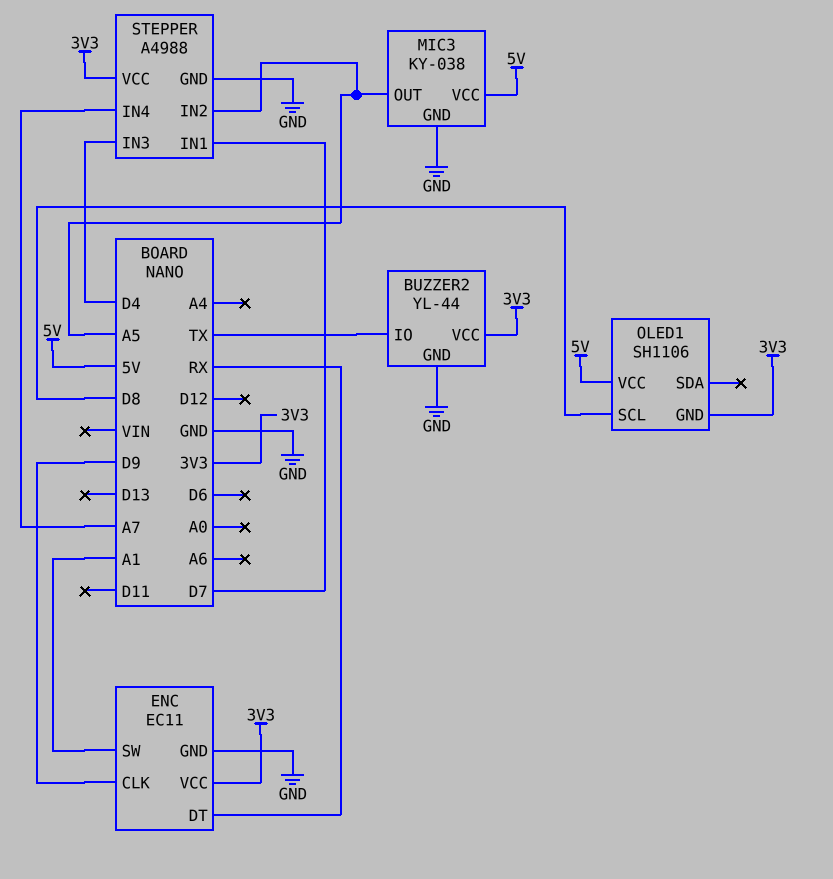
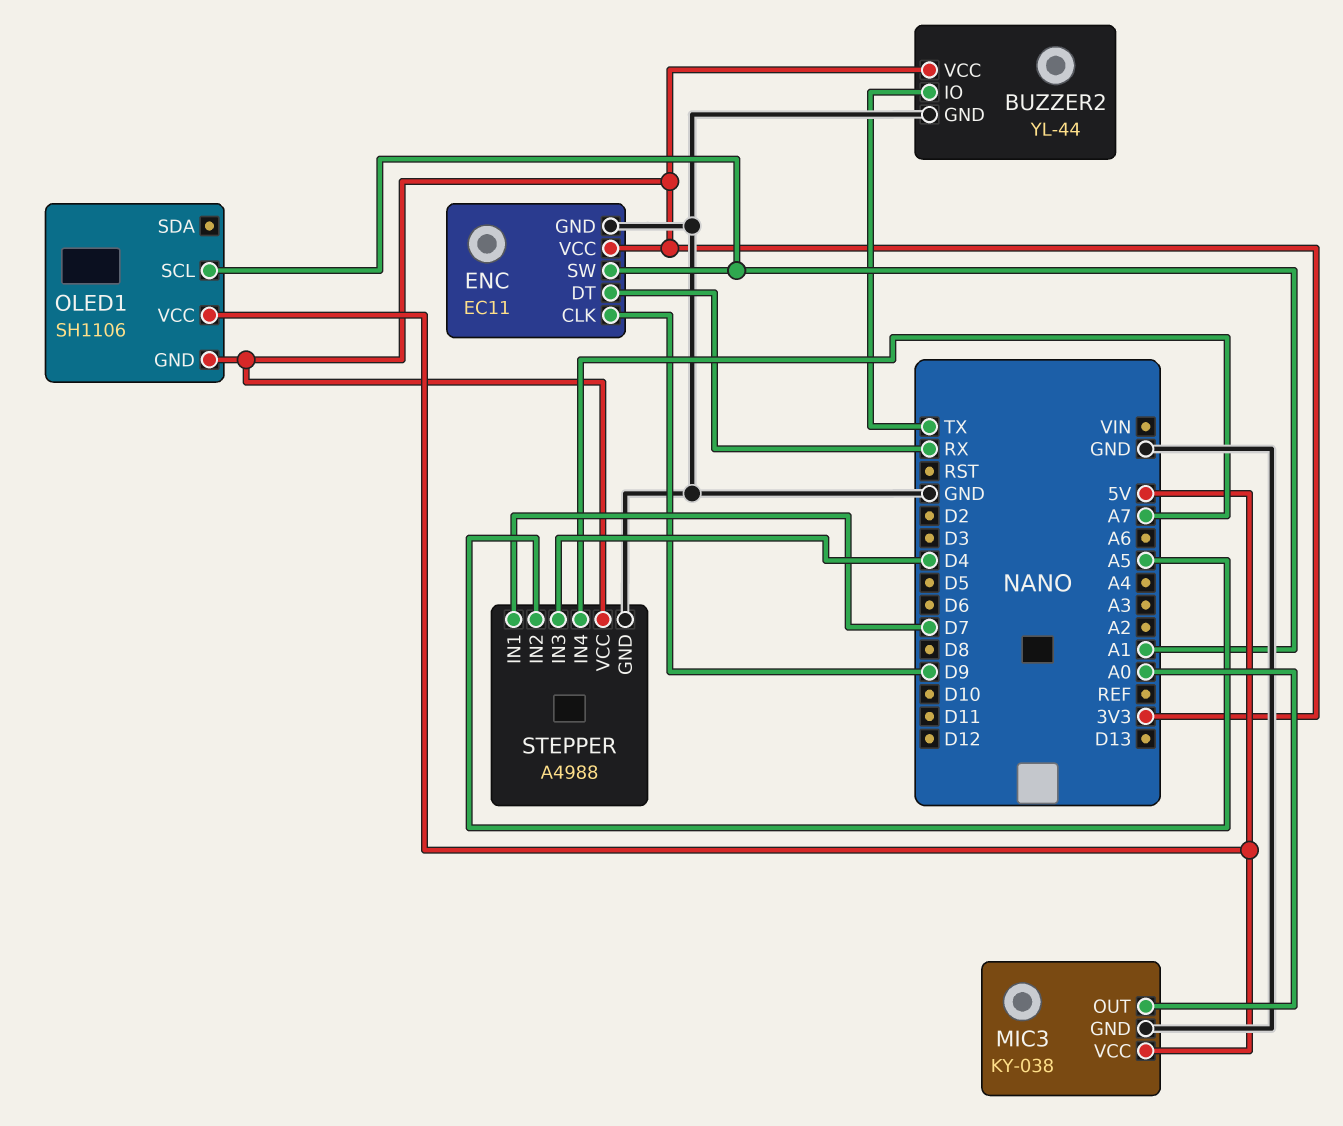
MIC3 pin OUT: A5 -> A0
OLED1 pin SCL: D8 -> A1

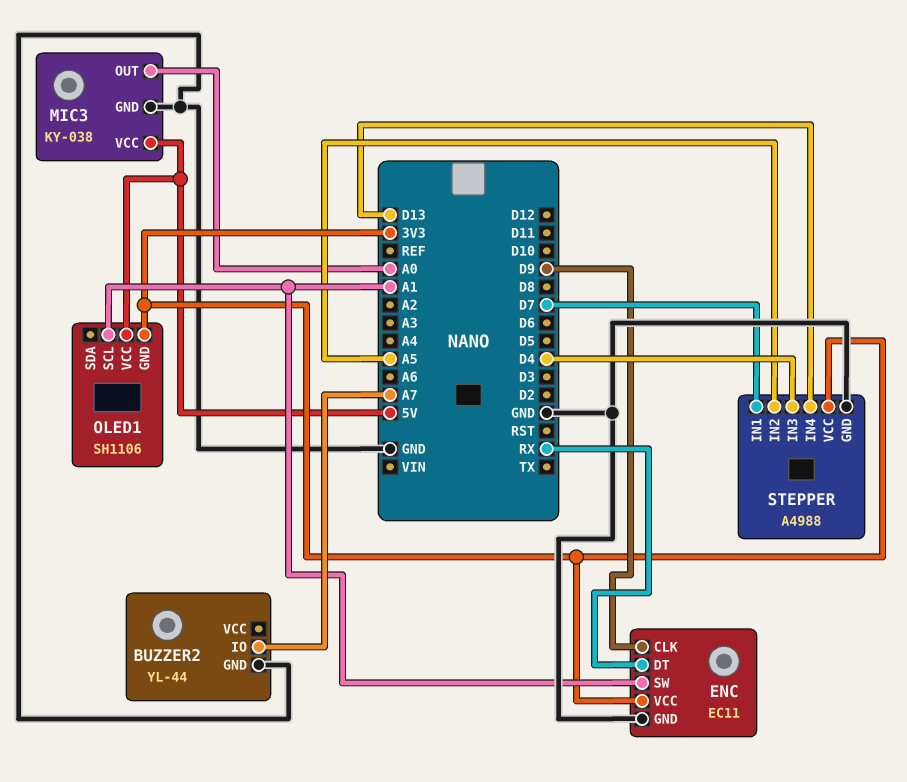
BUZZER2 pin IO: TX -> A7
BUZZER2 pin VCC: 3V3 -> none
STEPPER pin IN4: A7 -> D13

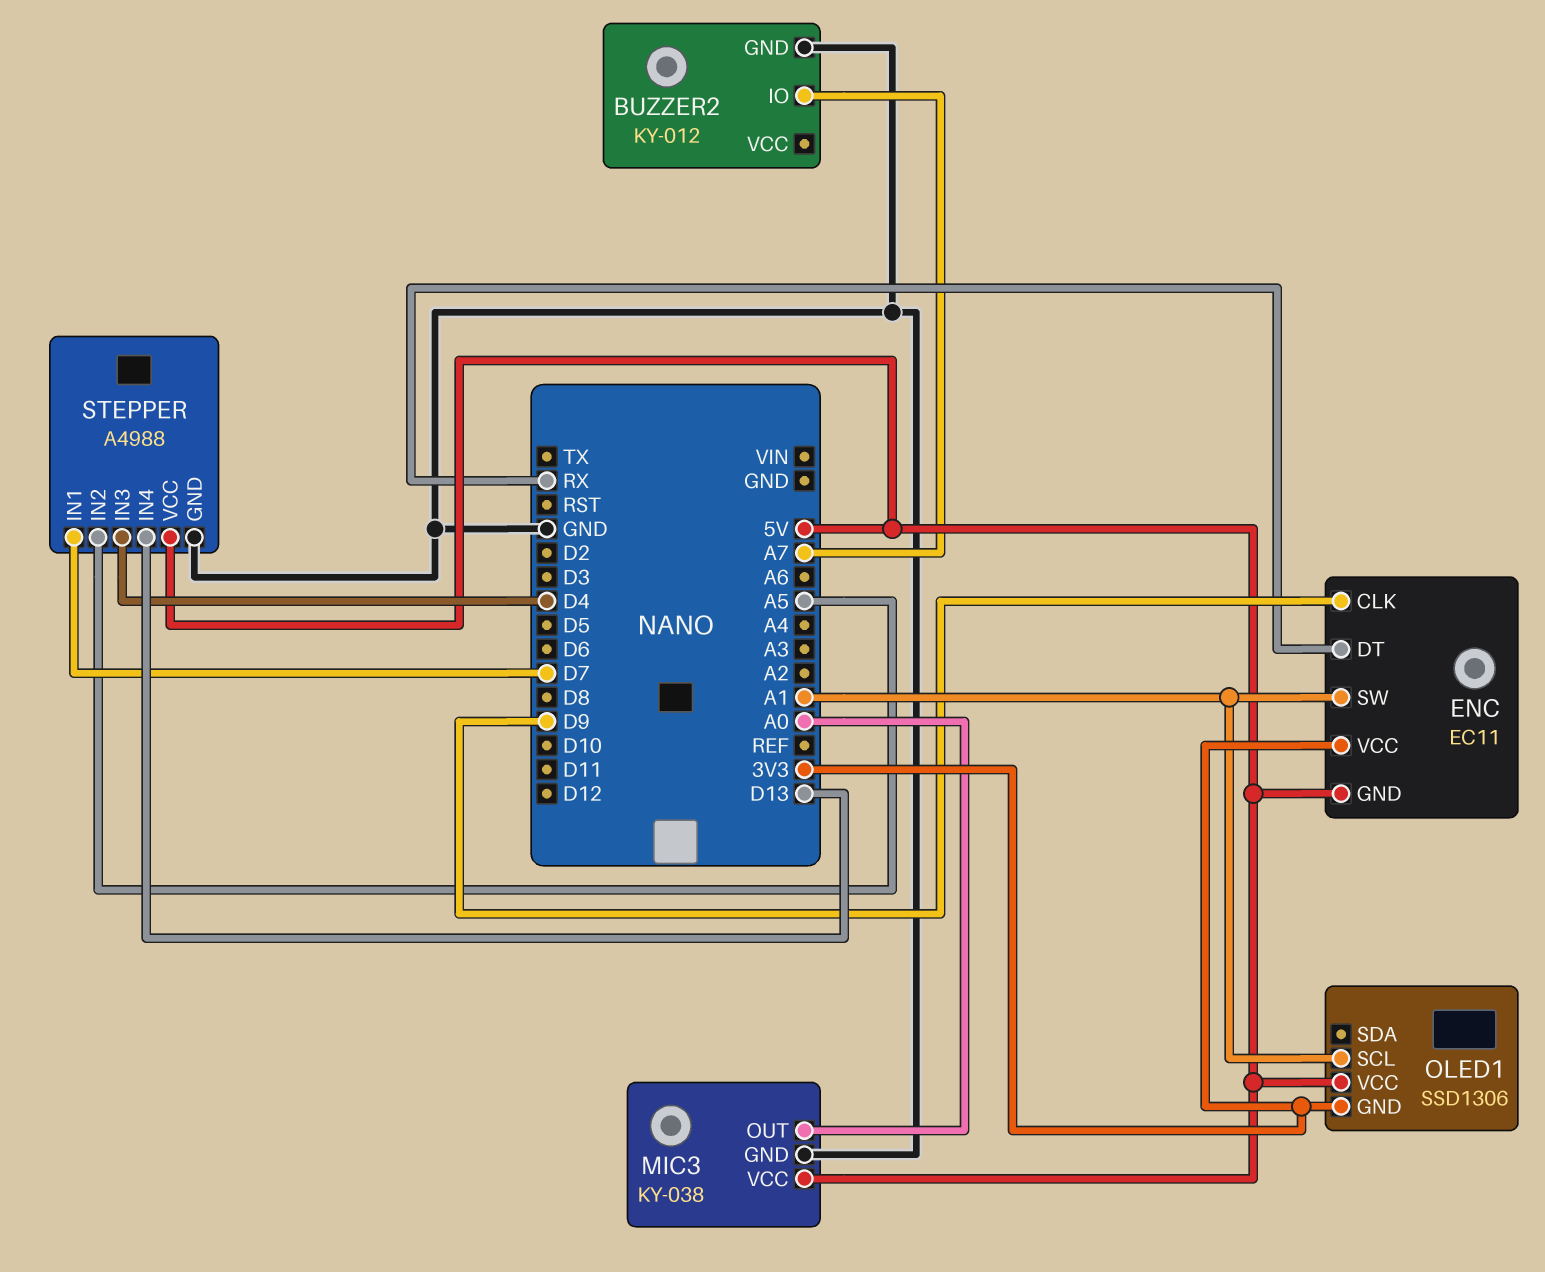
BUZZER2: YL-44 -> KY-012
ENC pin GND: GND -> 5V
OLED1: SH1106 -> SSD1306
STEPPER pin VCC: 3V3 -> 5V

